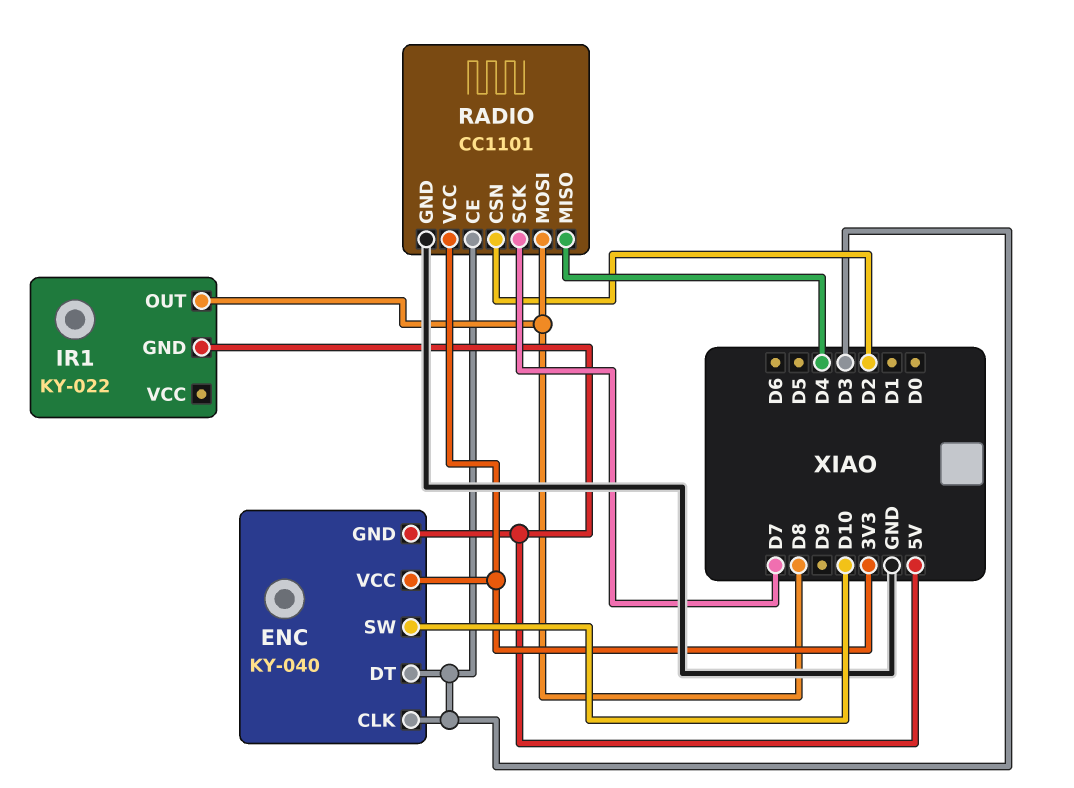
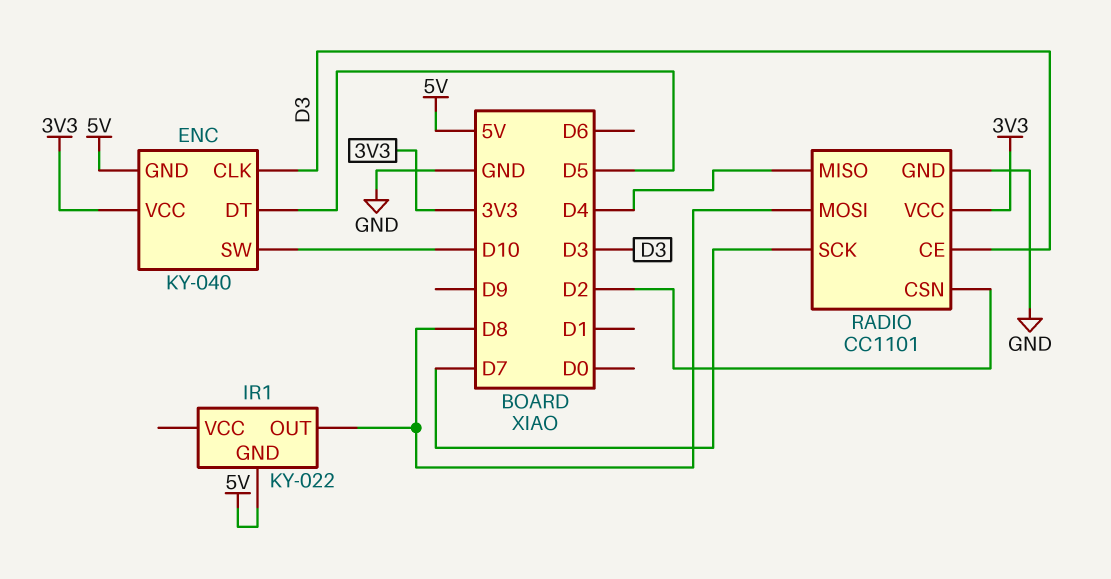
ENC pin DT: D3 -> D5

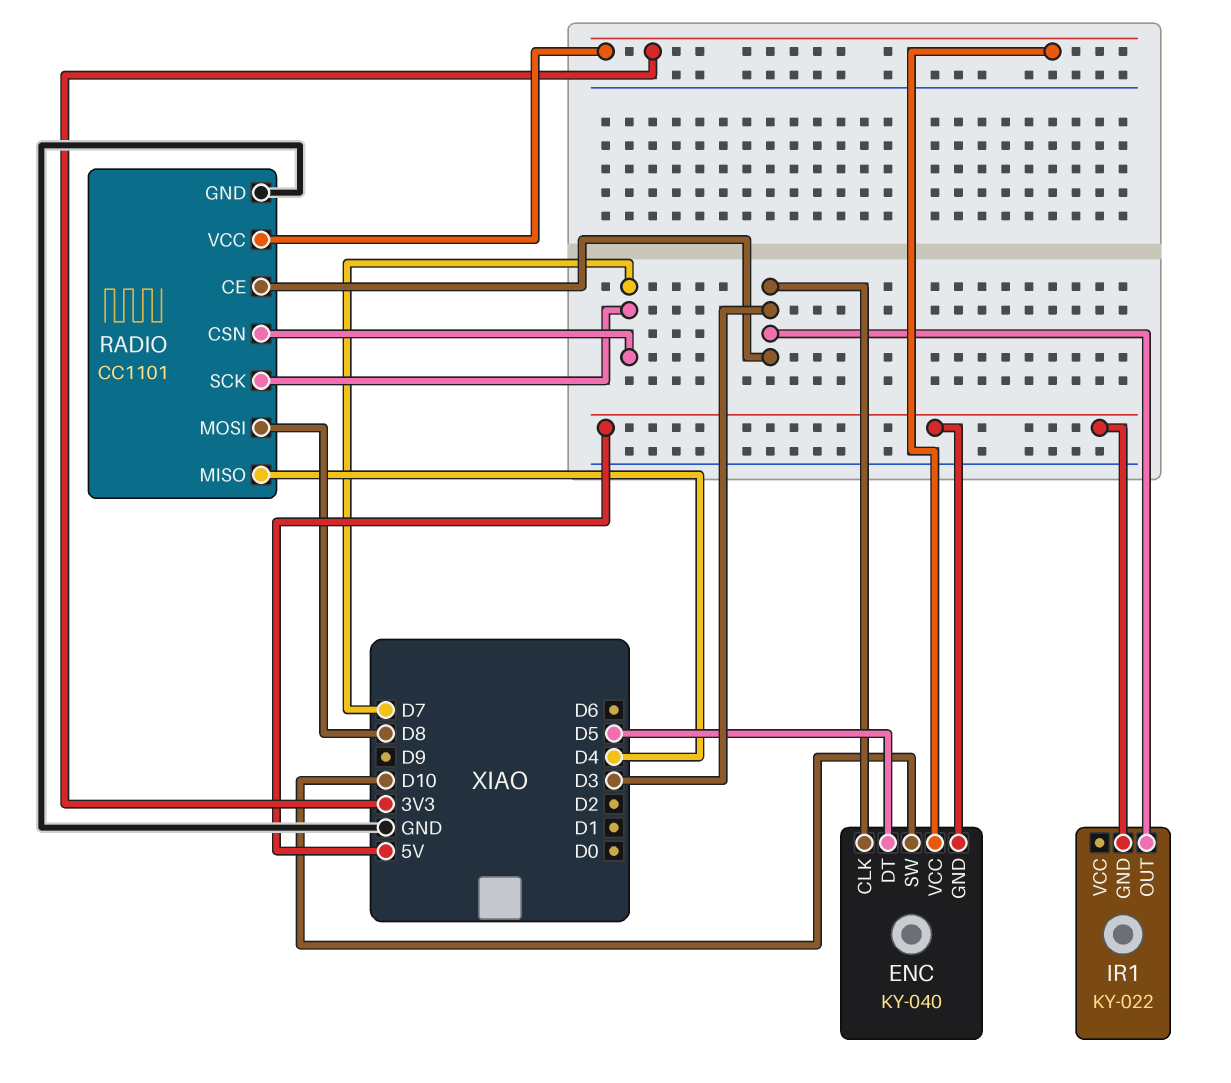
IR1 pin OUT: D8 -> D3
RADIO pin CSN: D2 -> D7

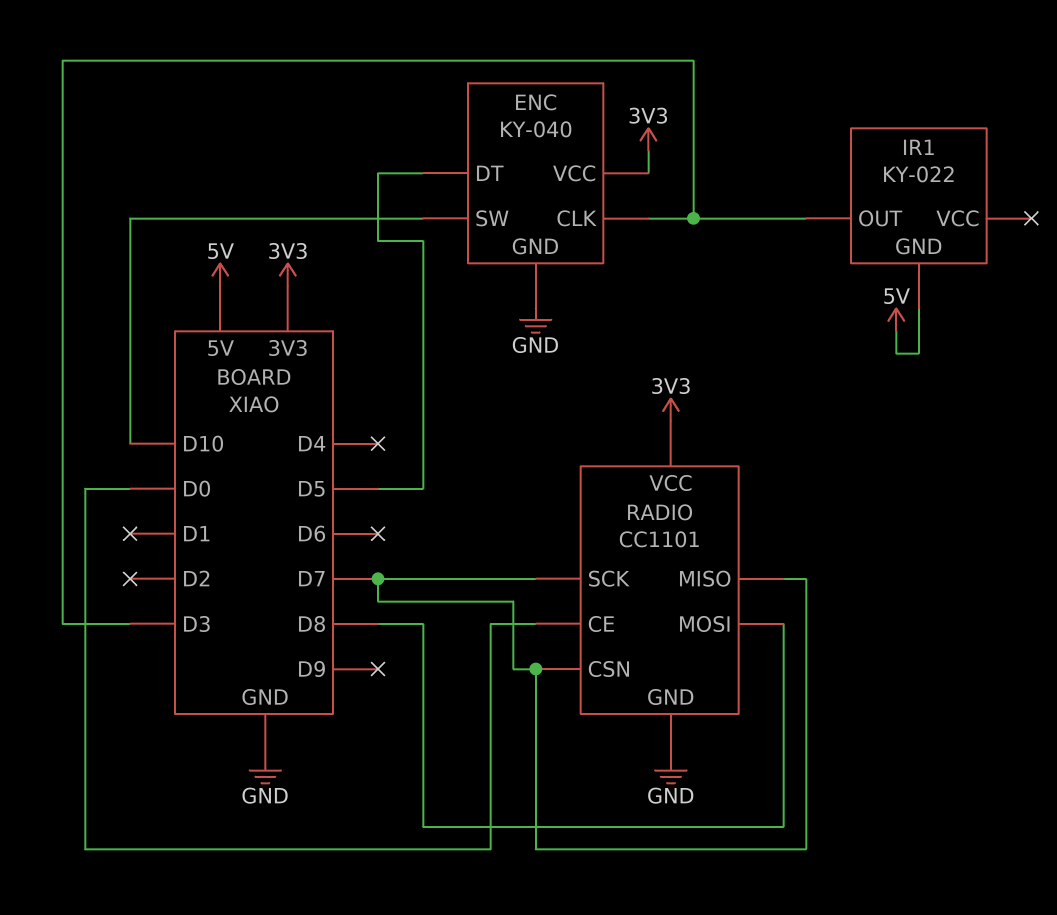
ENC pin GND: 5V -> GND
RADIO pin CE: D3 -> D0
RADIO pin MISO: D4 -> D7

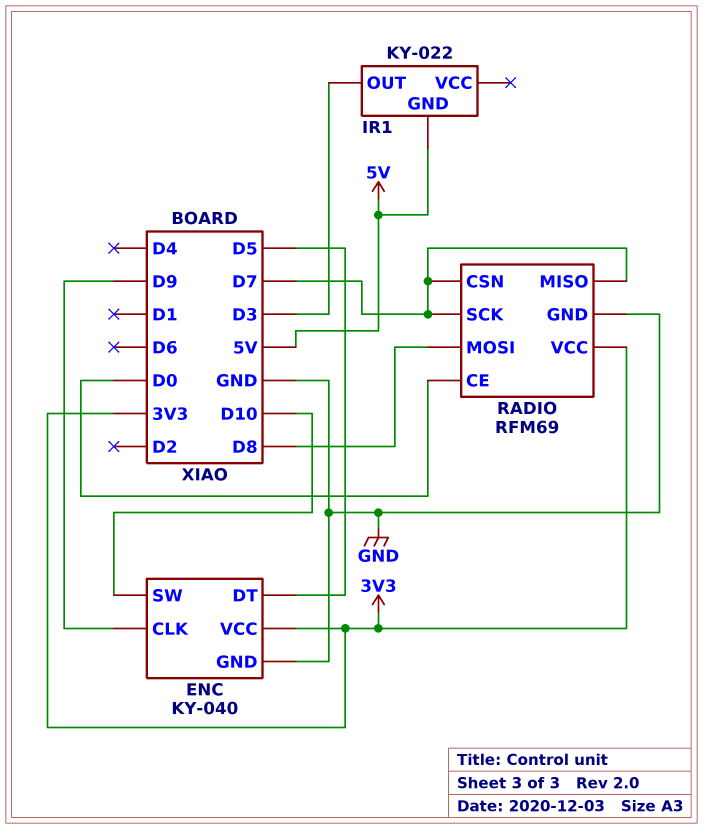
ENC pin CLK: D3 -> D9
RADIO: CC1101 -> RFM69

